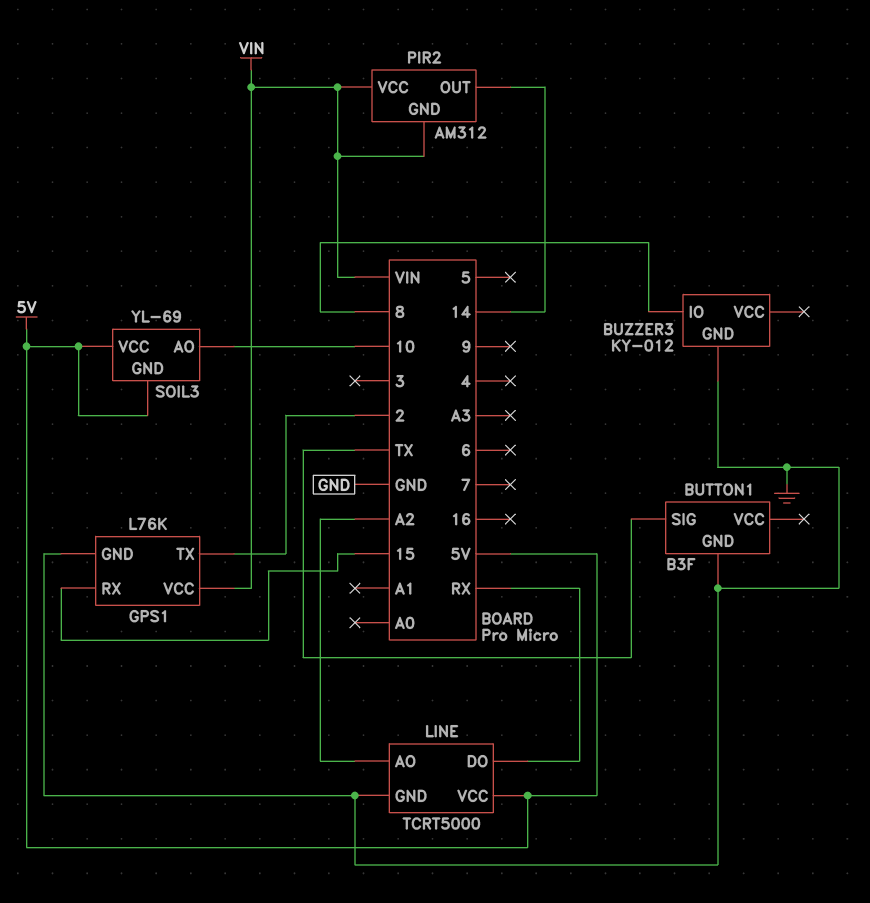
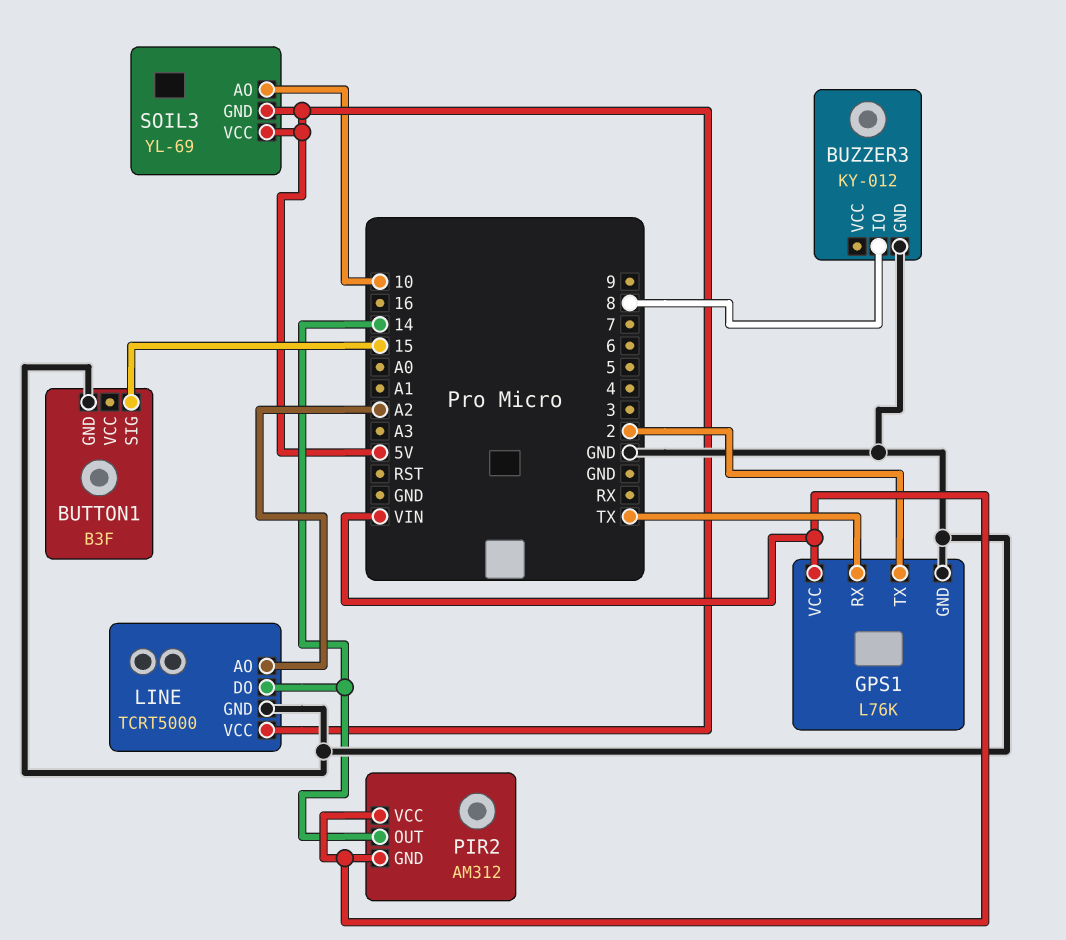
BUTTON1 pin SIG: TX -> 15
GPS1 pin RX: 15 -> TX
LINE pin DO: RX -> 14

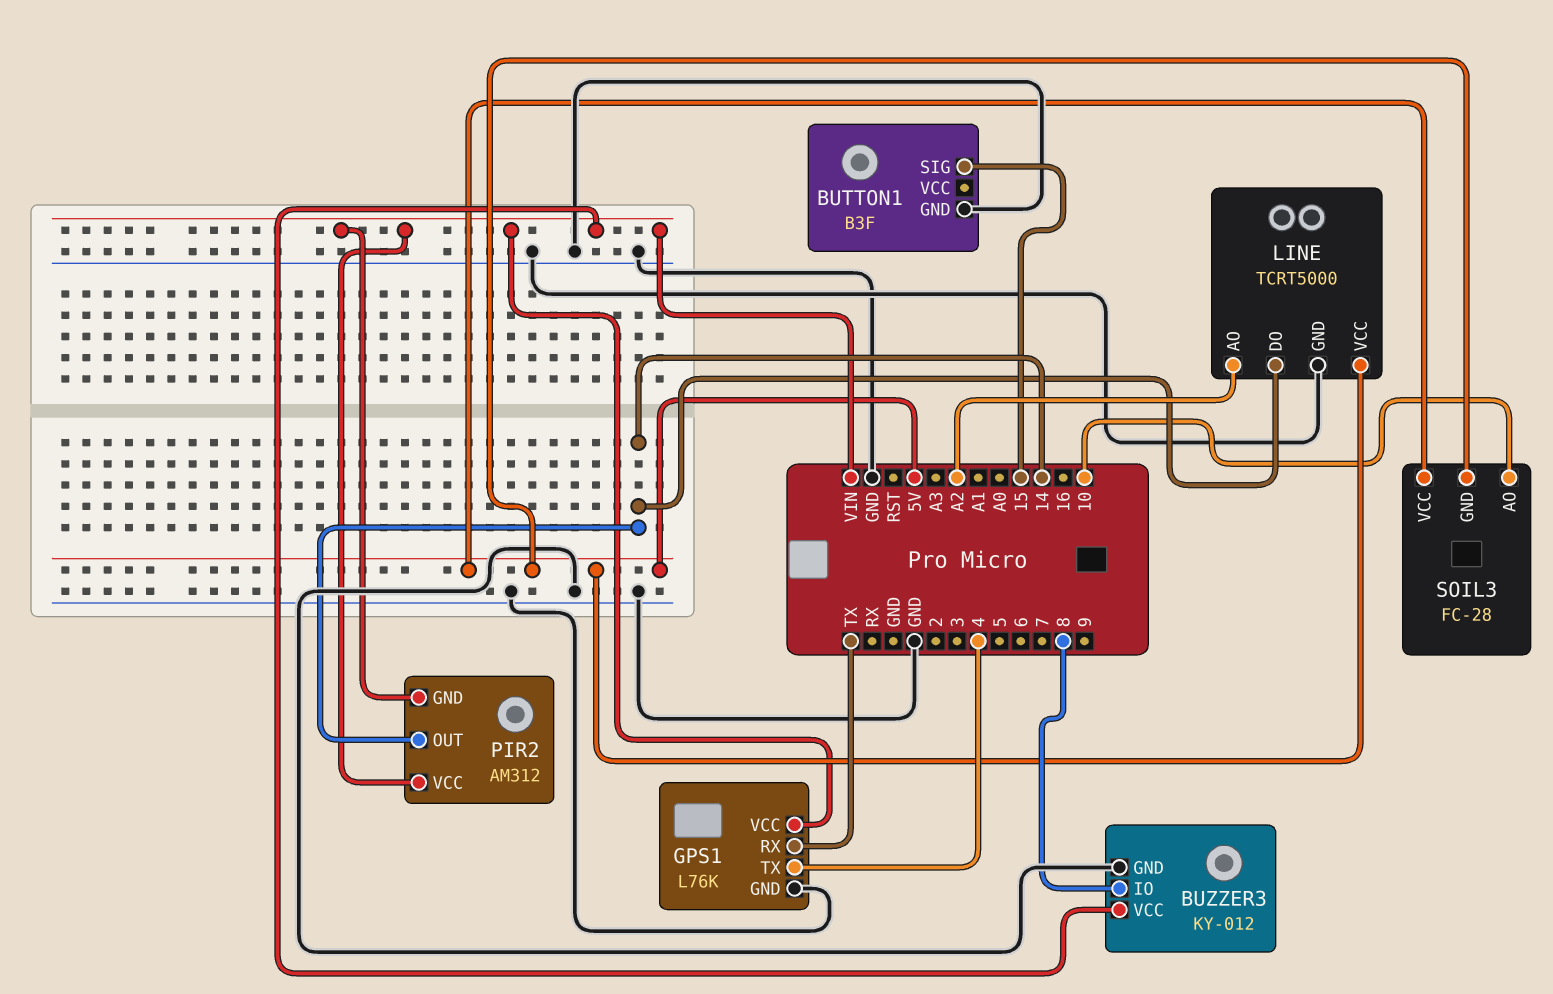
BUZZER3 pin VCC: none -> VIN
GPS1 pin TX: 2 -> 4
SOIL3: YL-69 -> FC-28

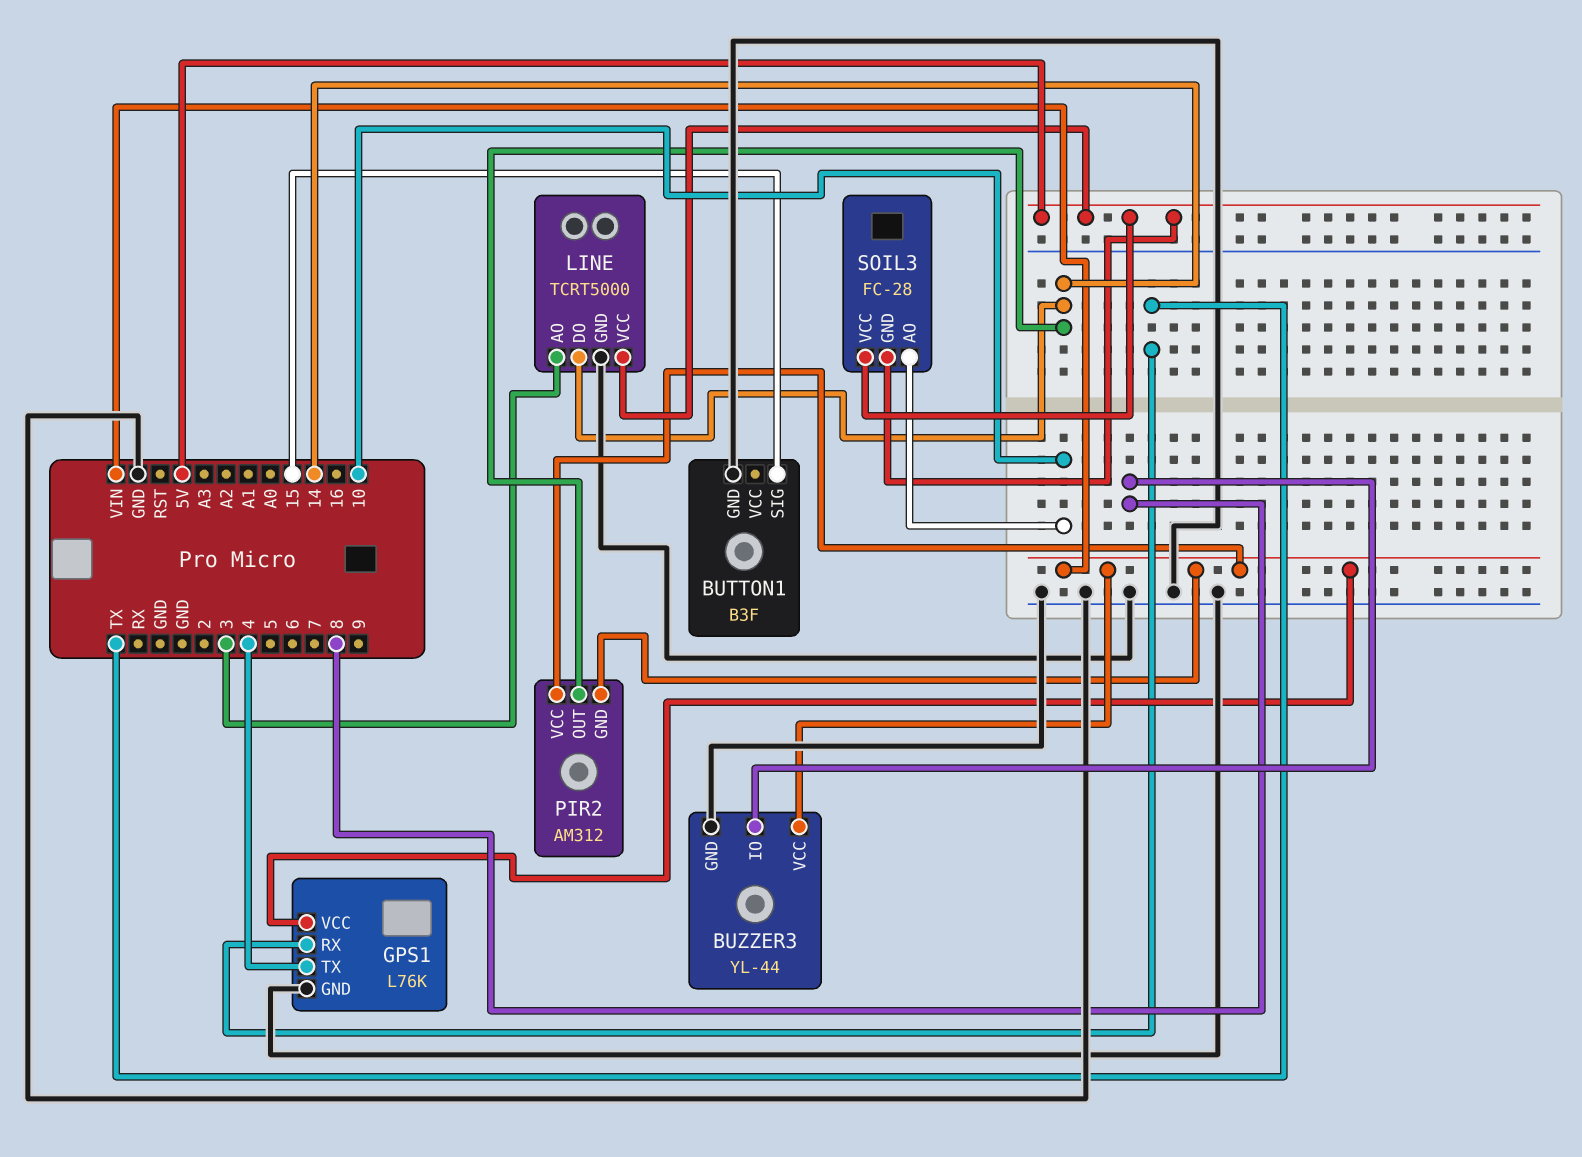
BUZZER3: KY-012 -> YL-44
LINE pin AO: A2 -> 3

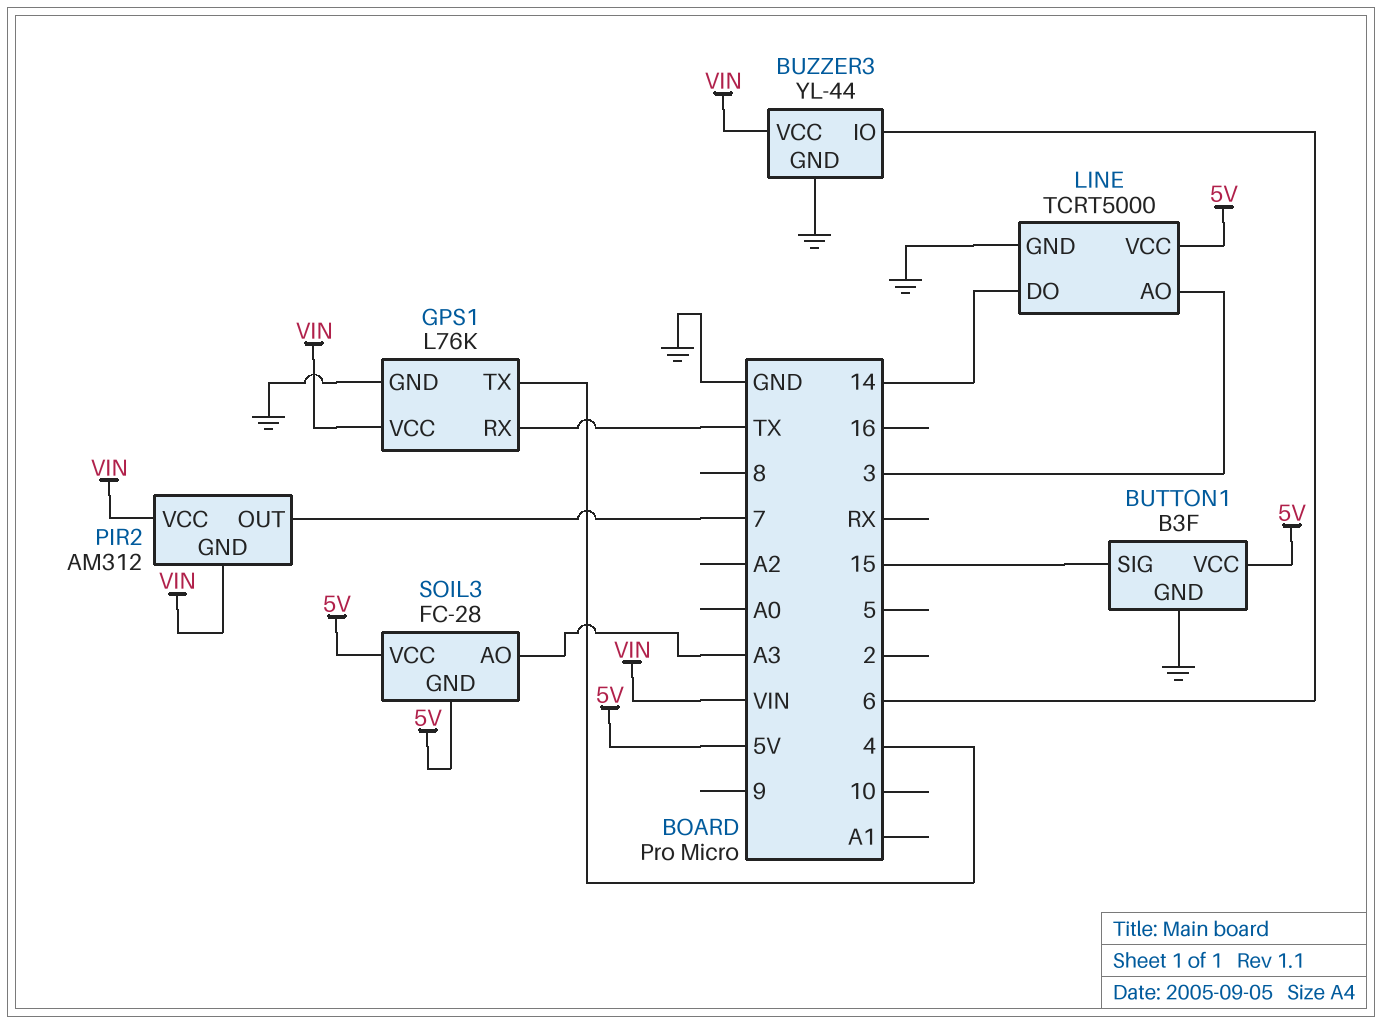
BUTTON1 pin VCC: none -> 5V
BUZZER3 pin IO: 8 -> 6
PIR2 pin OUT: 14 -> 7
SOIL3 pin AO: 10 -> A3

